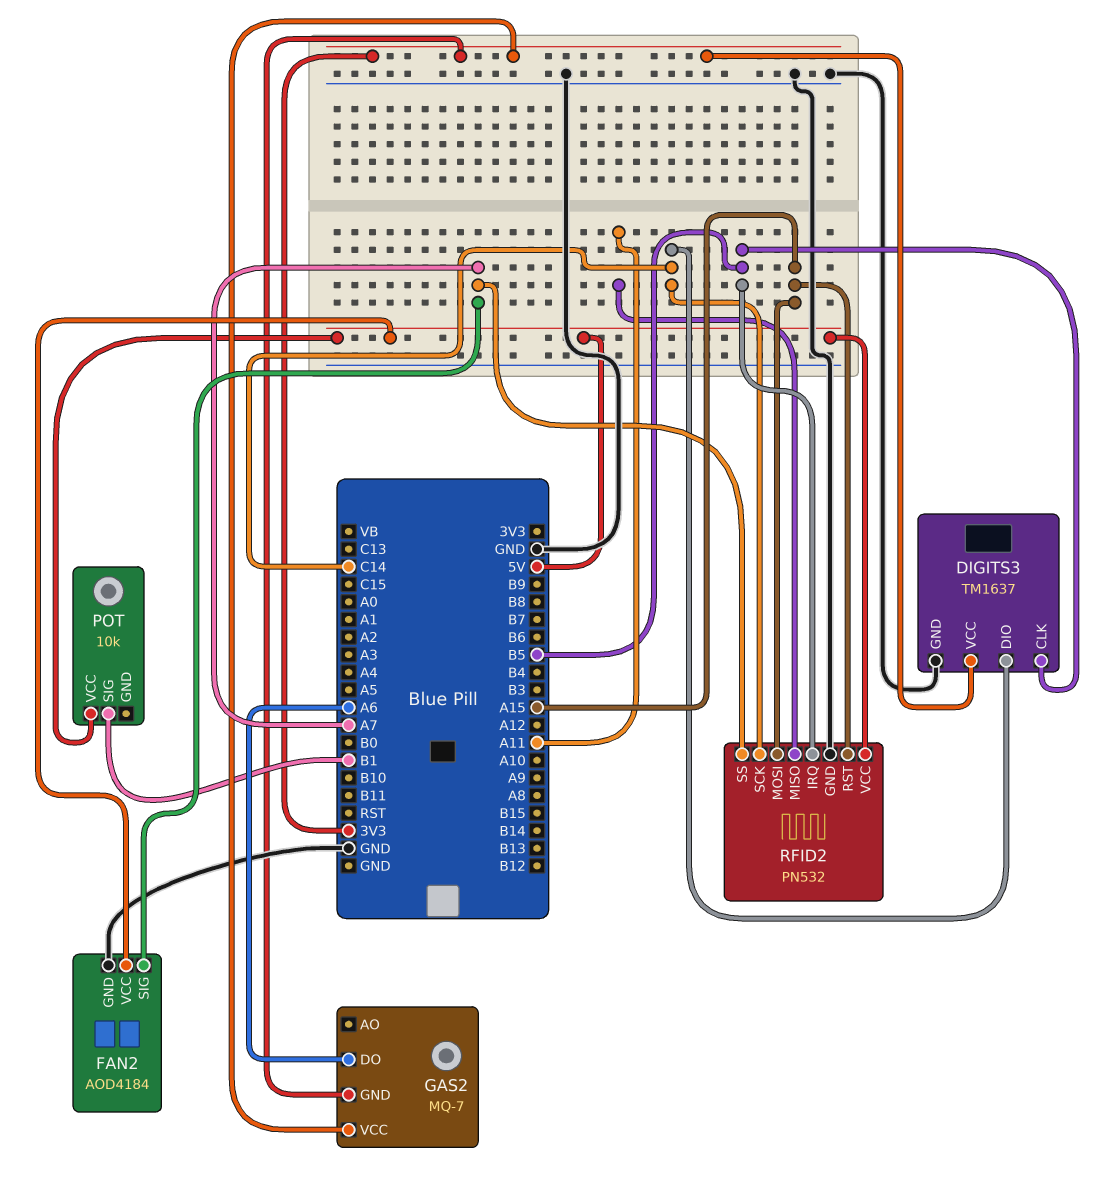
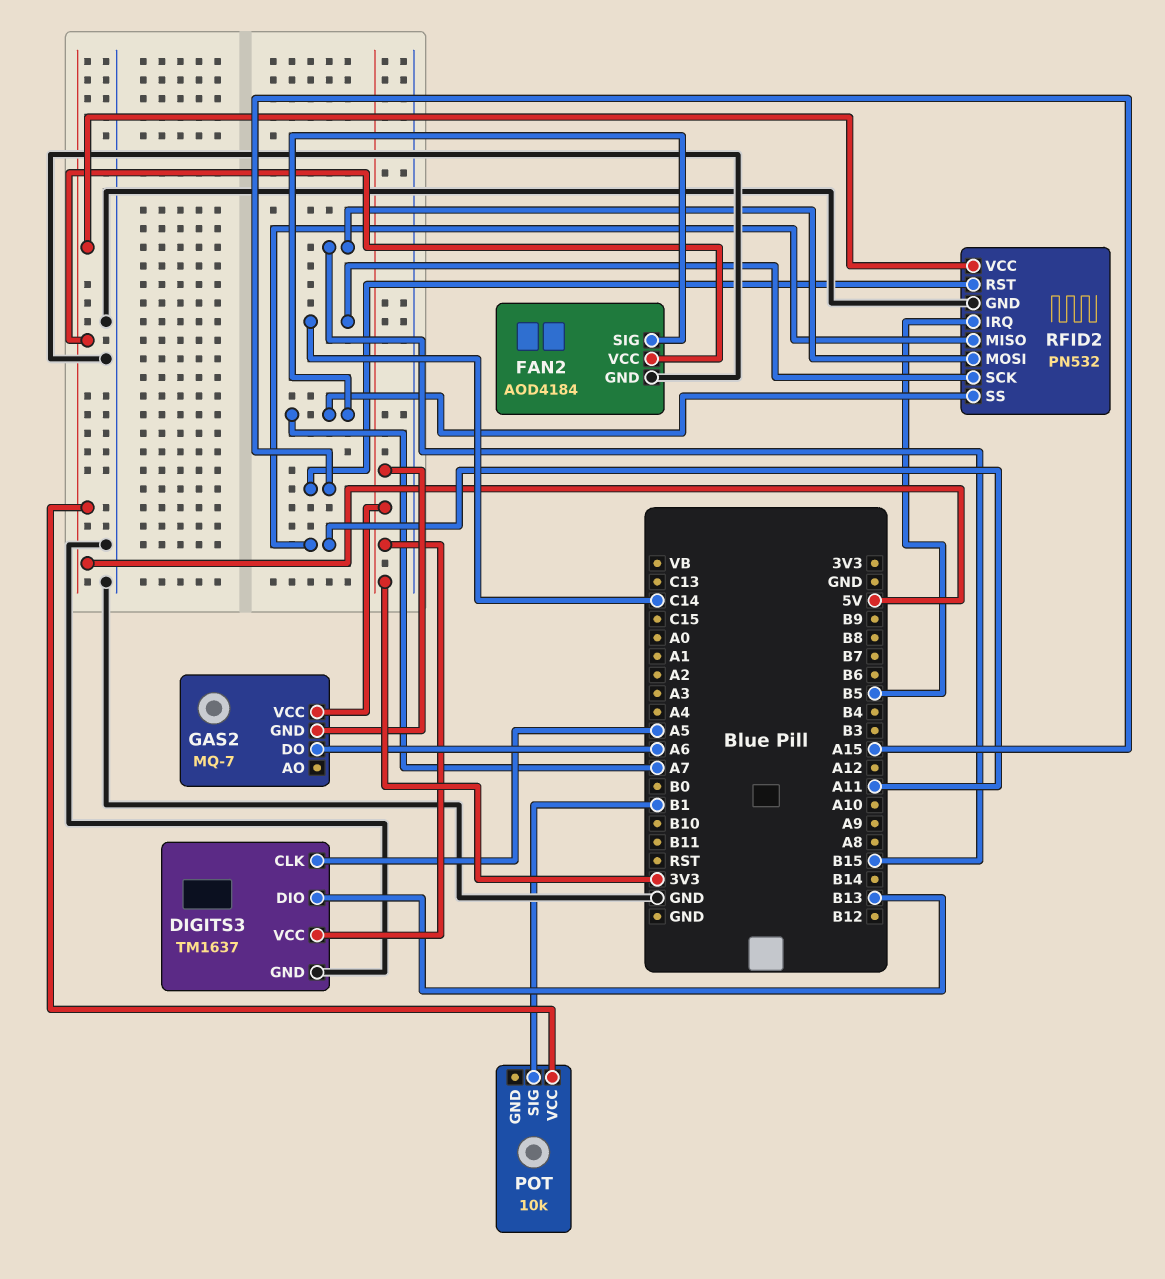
DIGITS3 pin CLK: B5 -> A5
DIGITS3 pin DIO: C14 -> B13
RFID2 pin MOSI: A15 -> B15

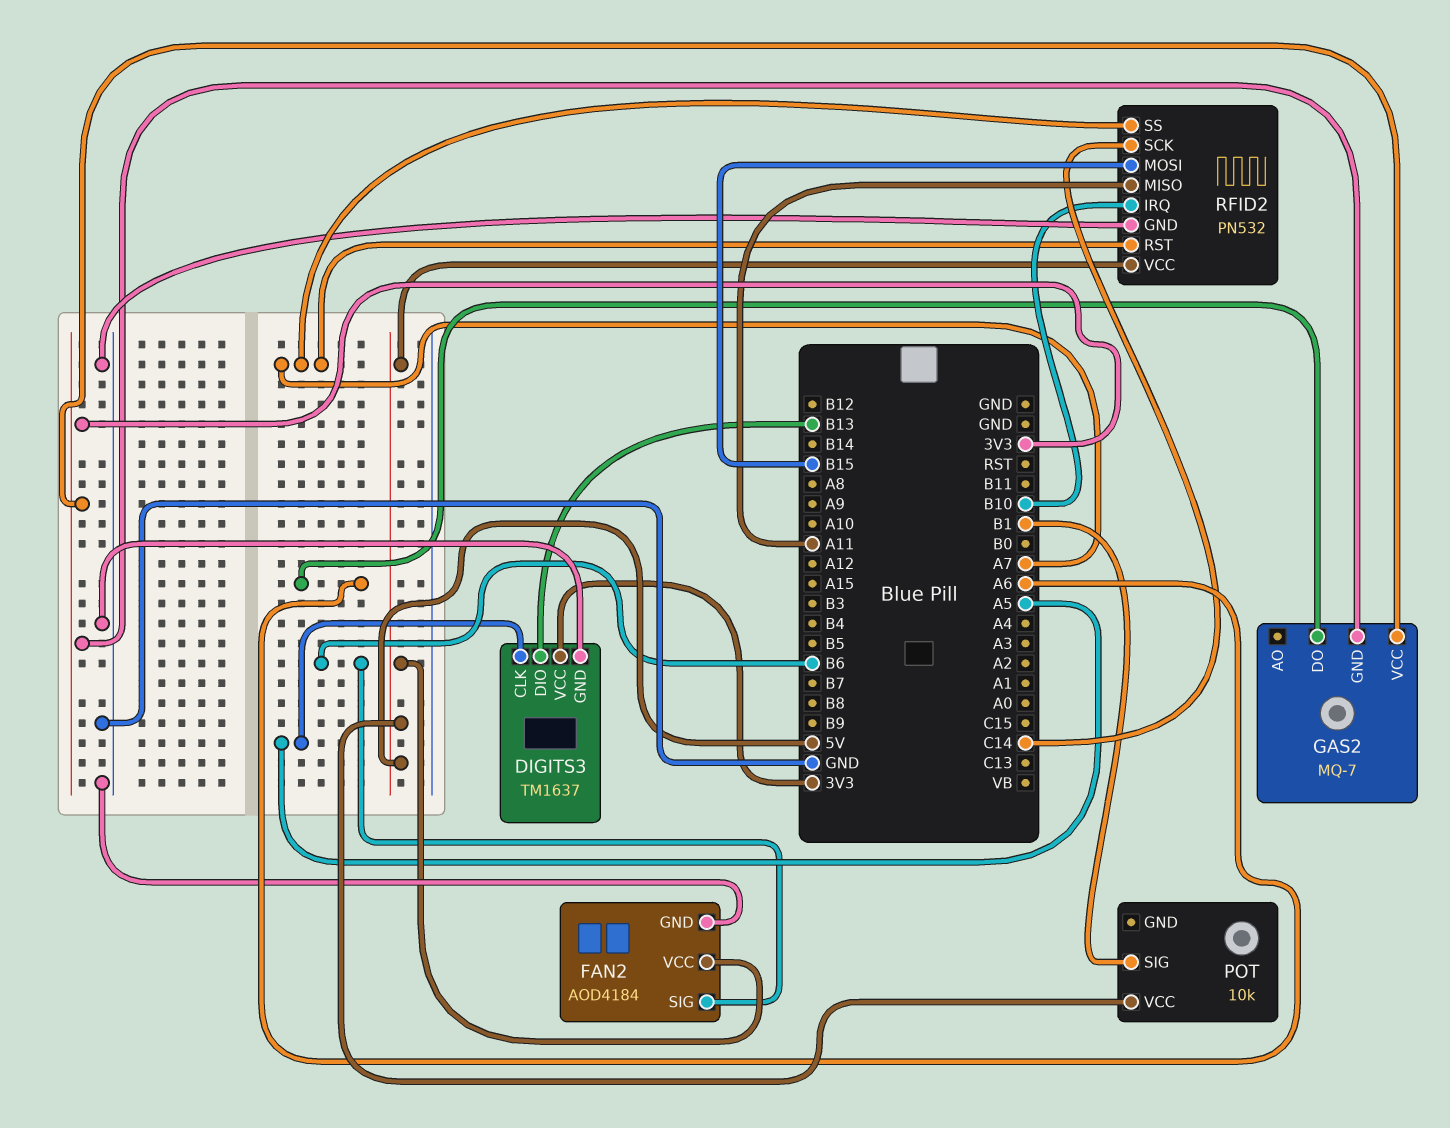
FAN2 pin SIG: A7 -> B6
RFID2 pin IRQ: B5 -> B10
RFID2 pin RST: A15 -> A7

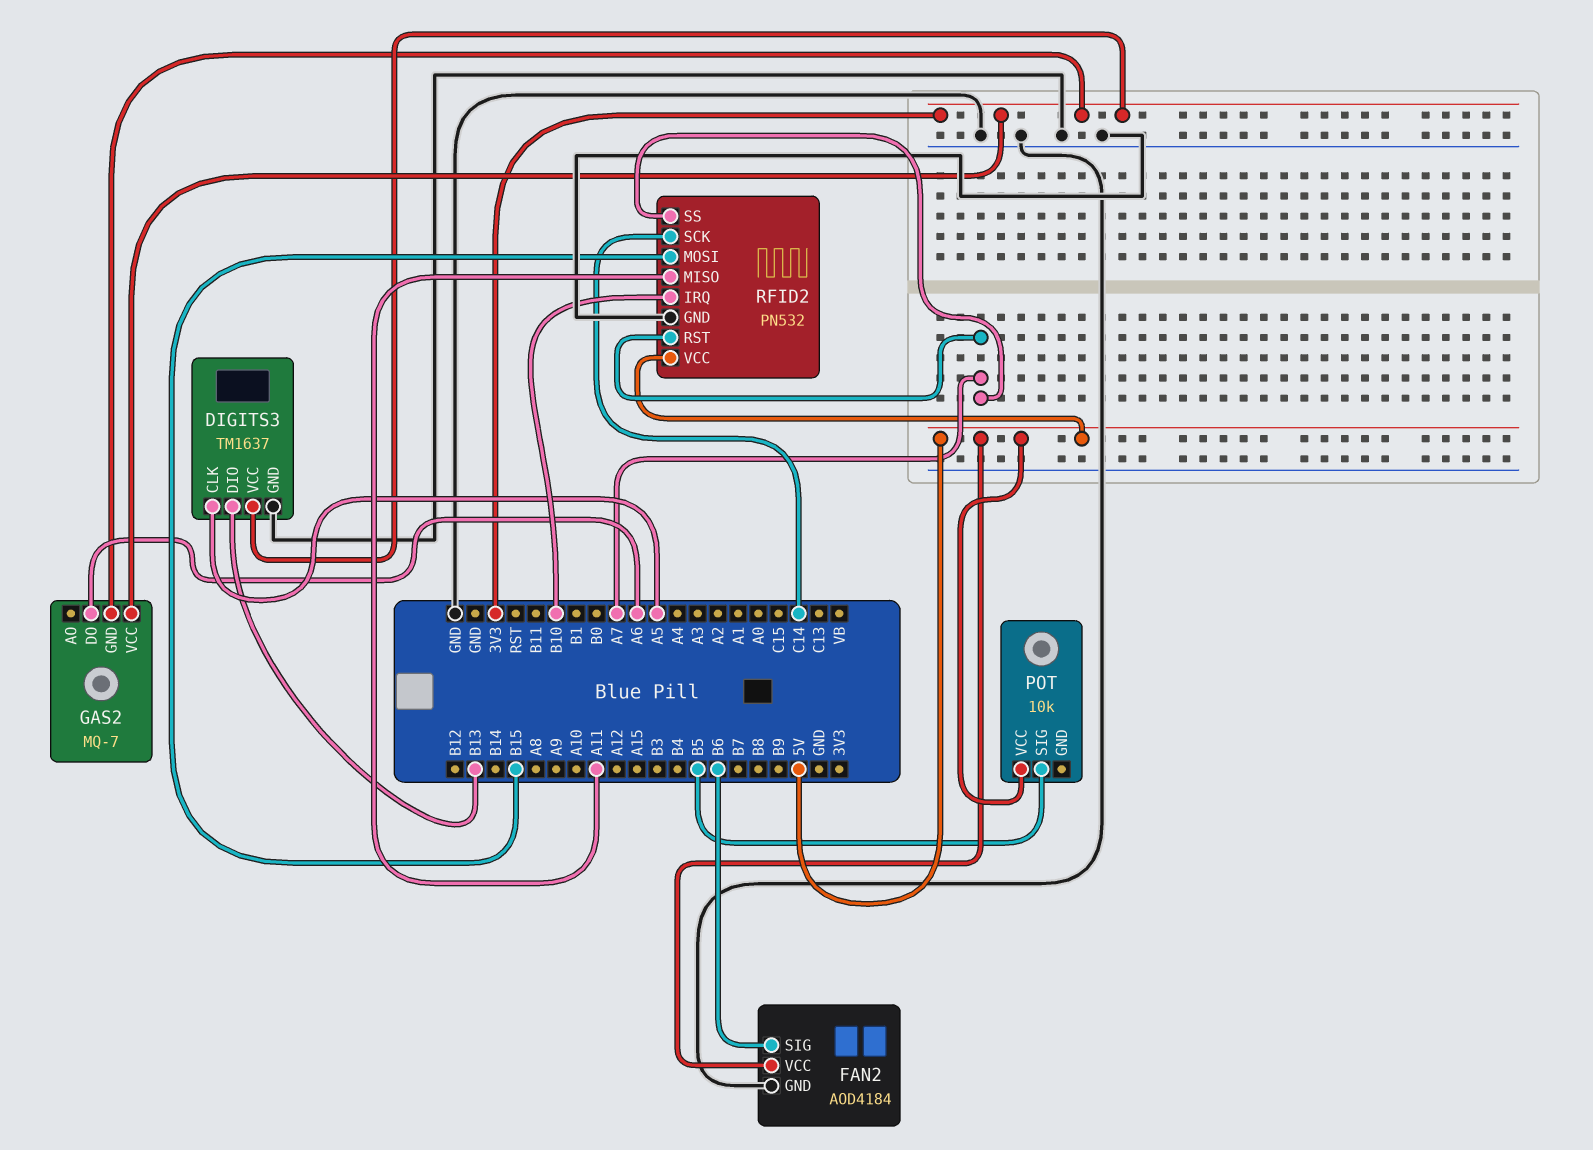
POT pin SIG: B1 -> B5

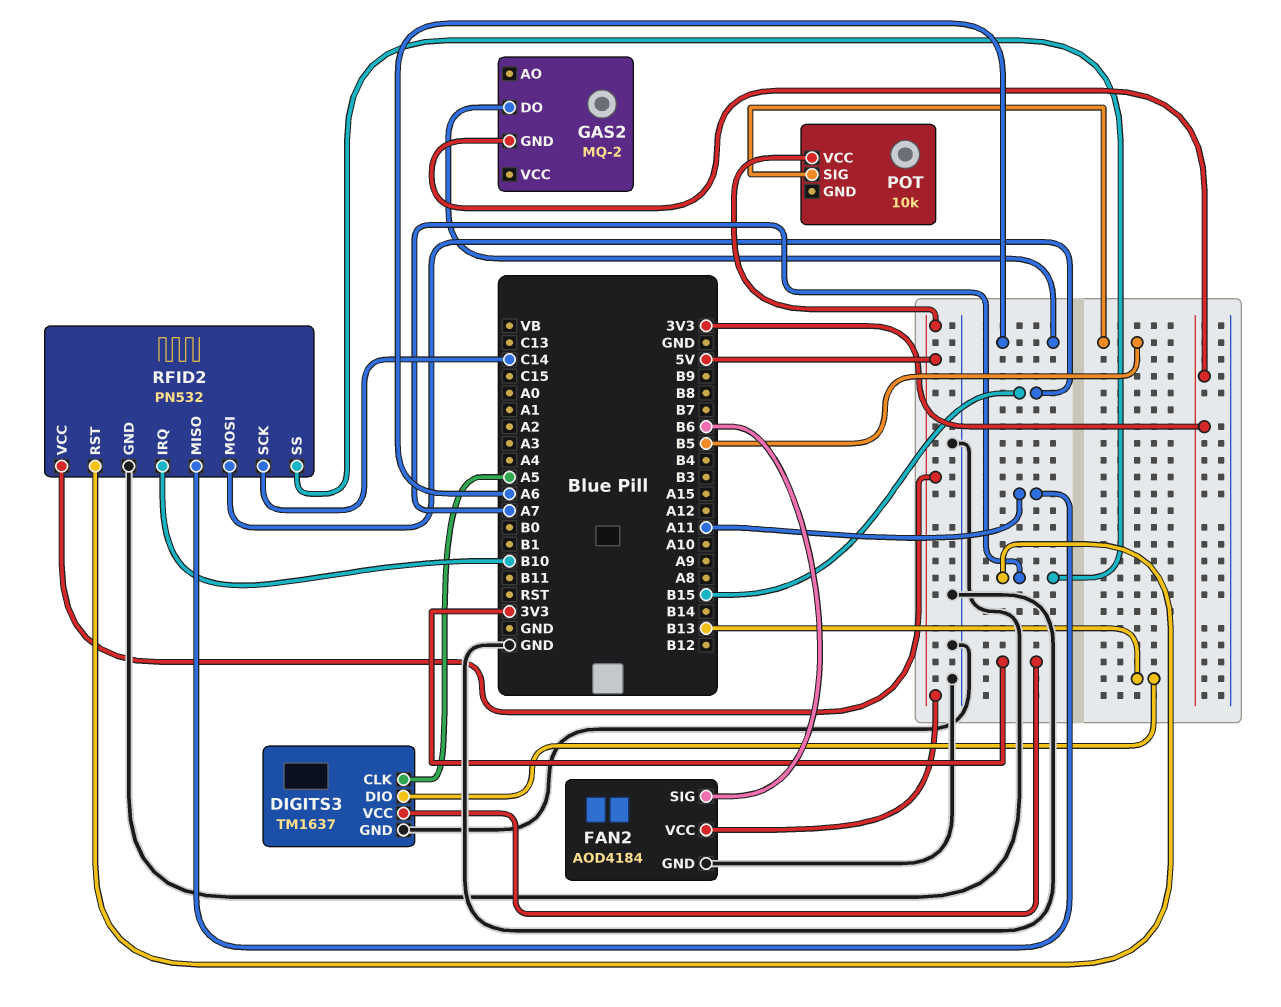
GAS2: MQ-7 -> MQ-2
GAS2 pin VCC: 3V3 -> none

